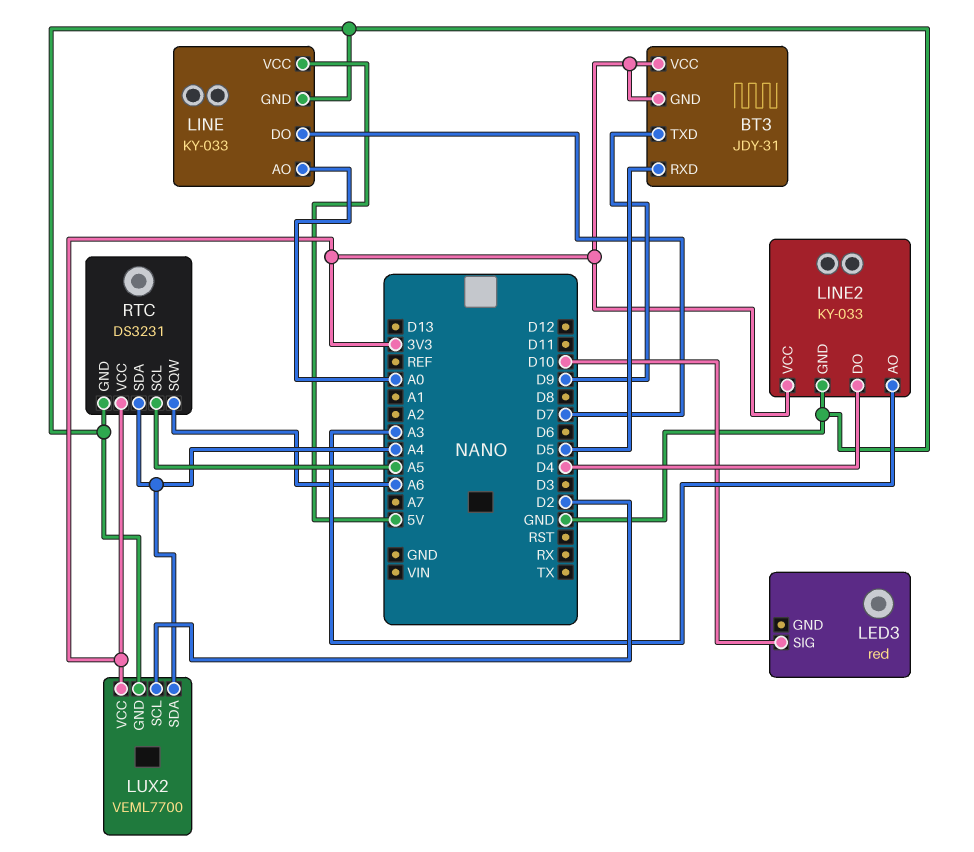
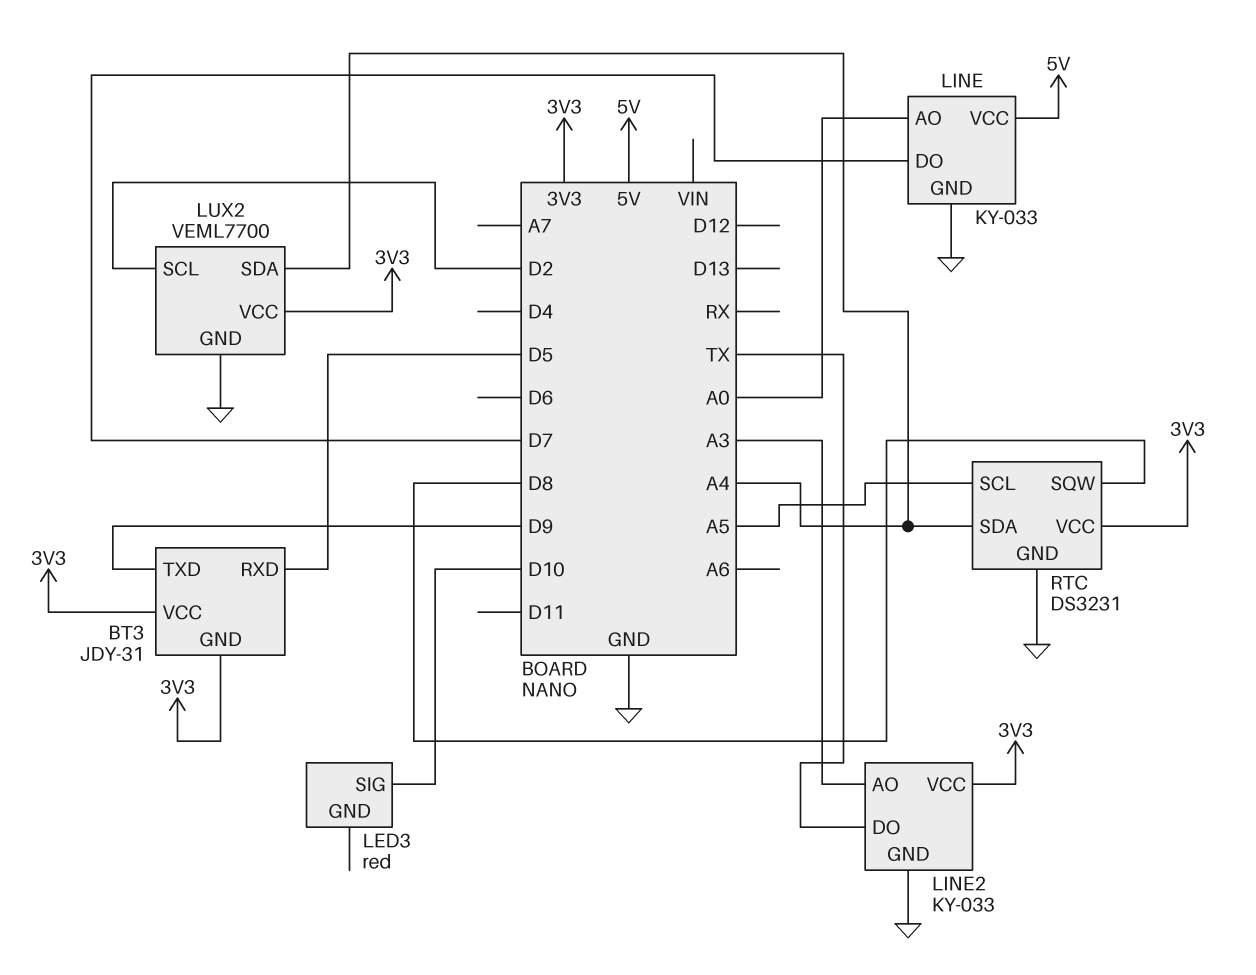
LINE2 pin DO: D4 -> TX
RTC pin SQW: A6 -> D8

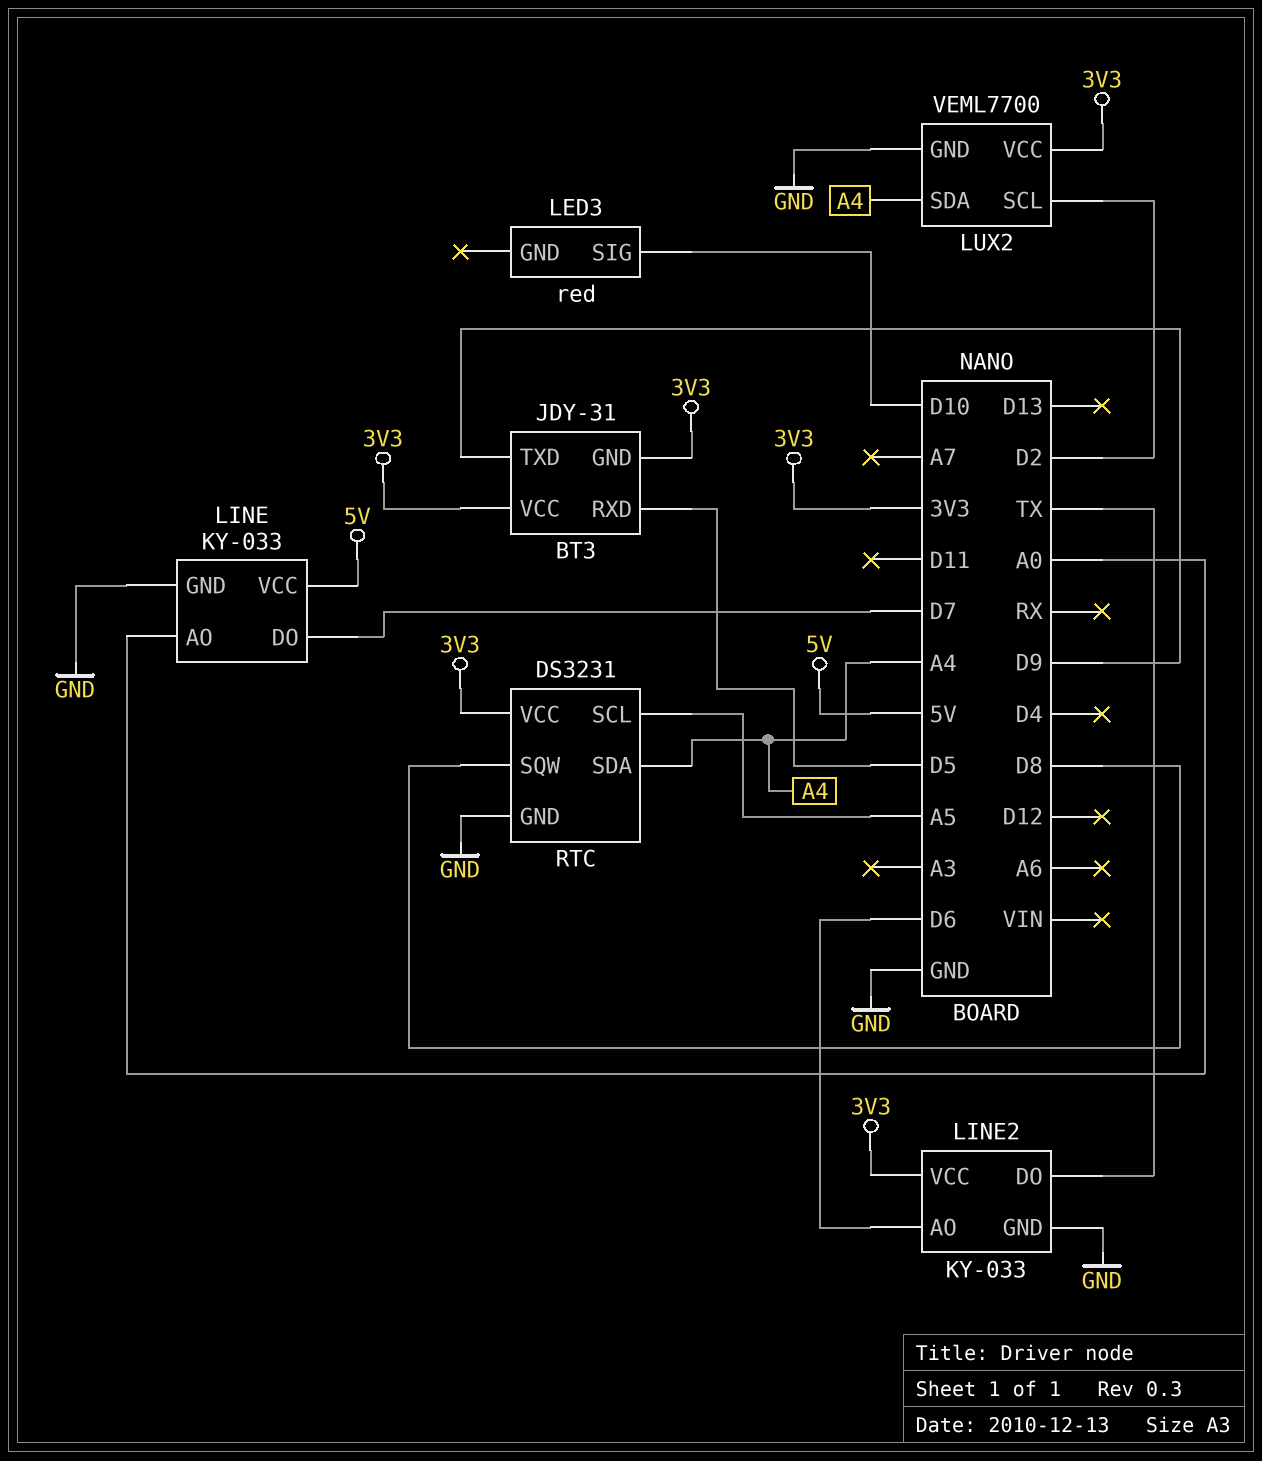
LINE2 pin AO: A3 -> D6

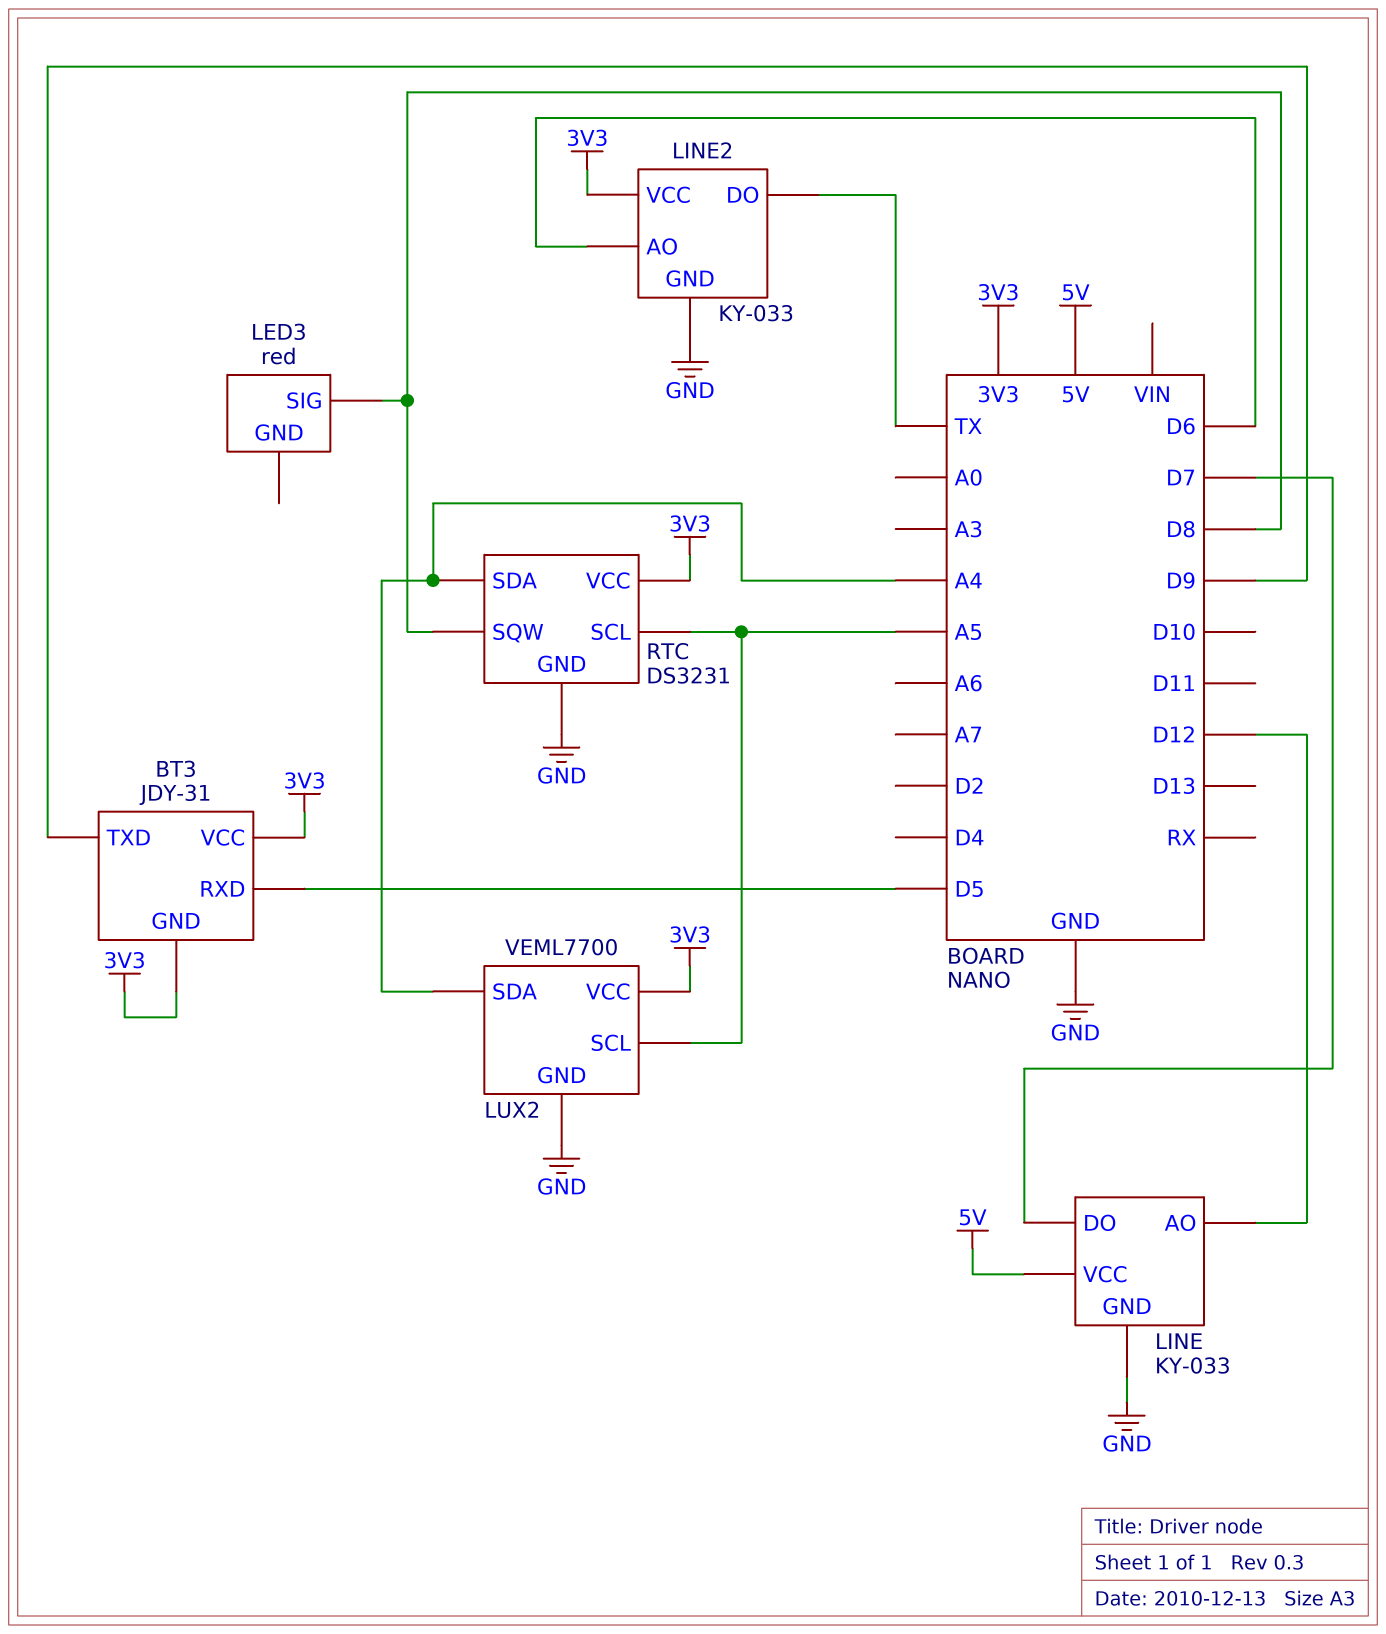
LED3 pin SIG: D10 -> D8
LINE pin AO: A0 -> D12
LUX2 pin SCL: D2 -> A5

